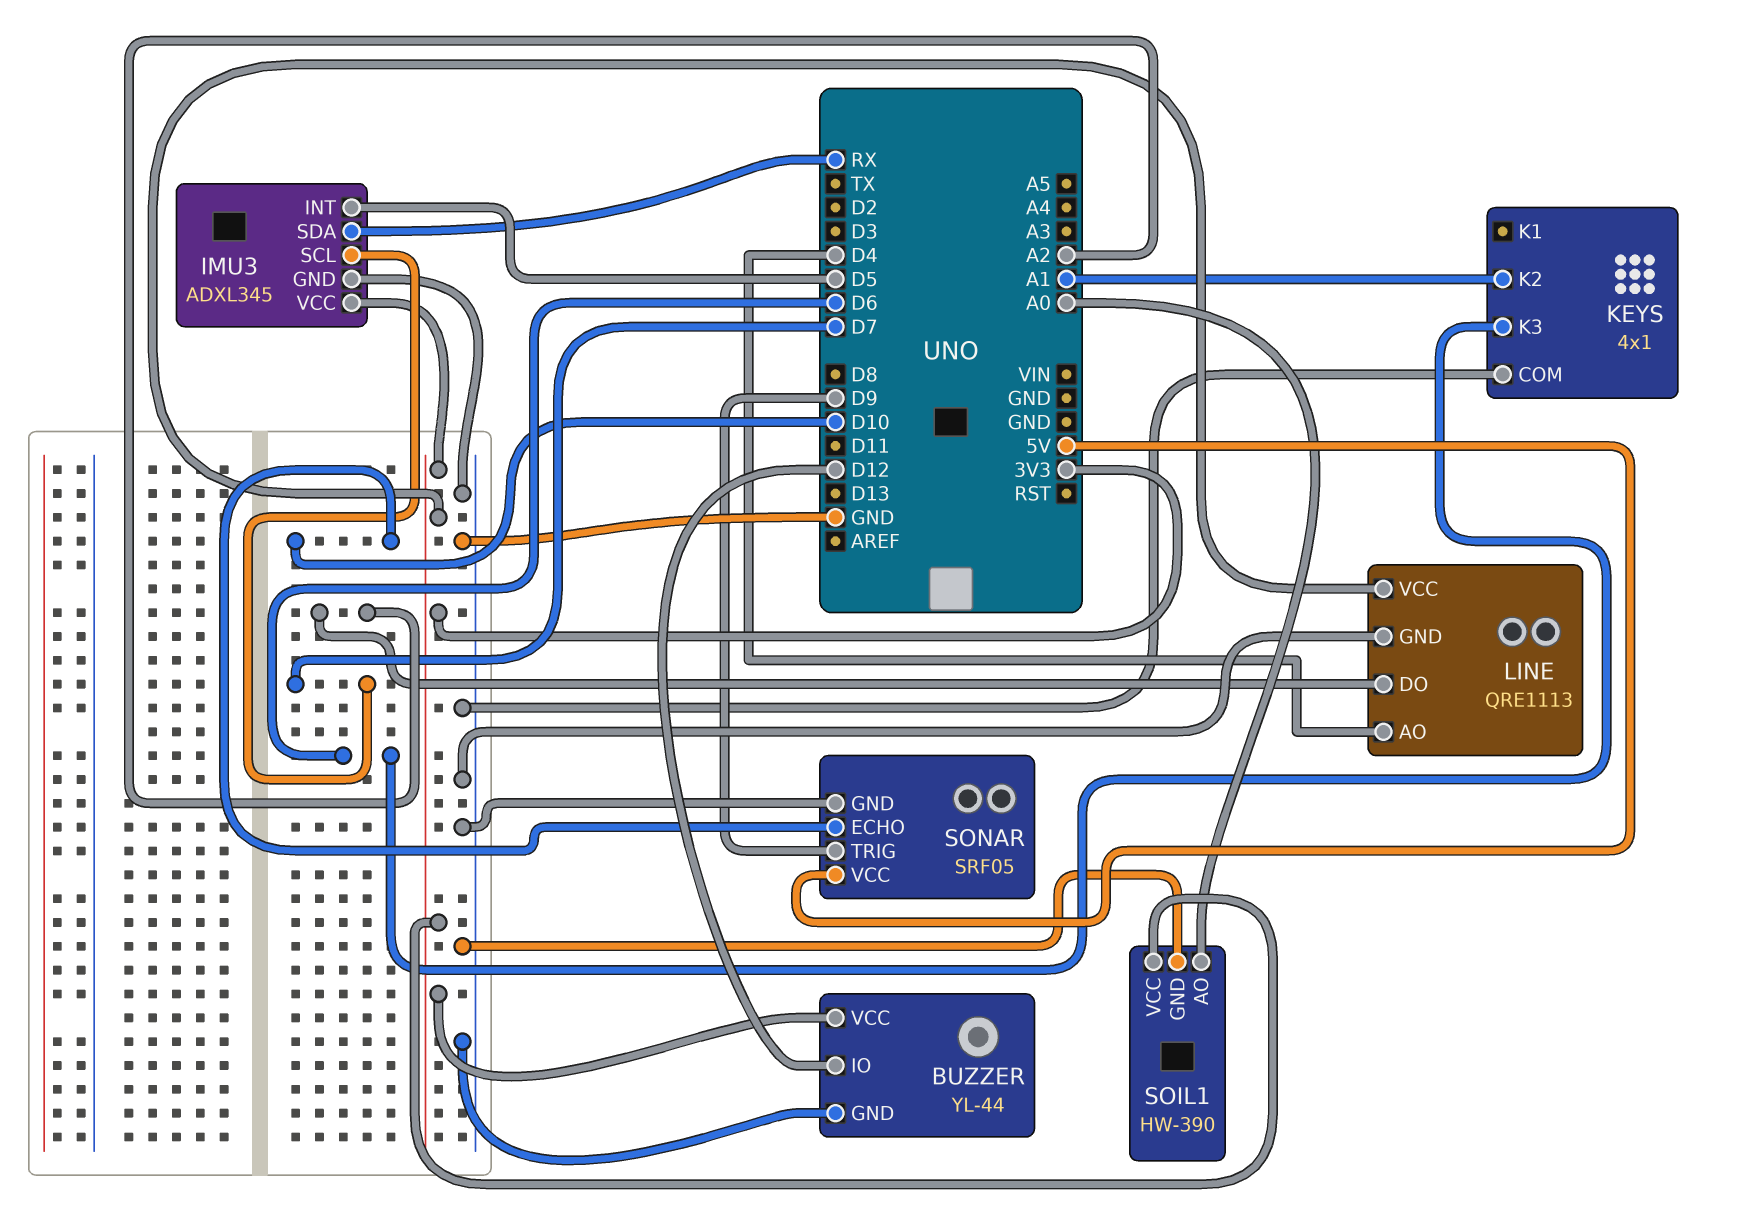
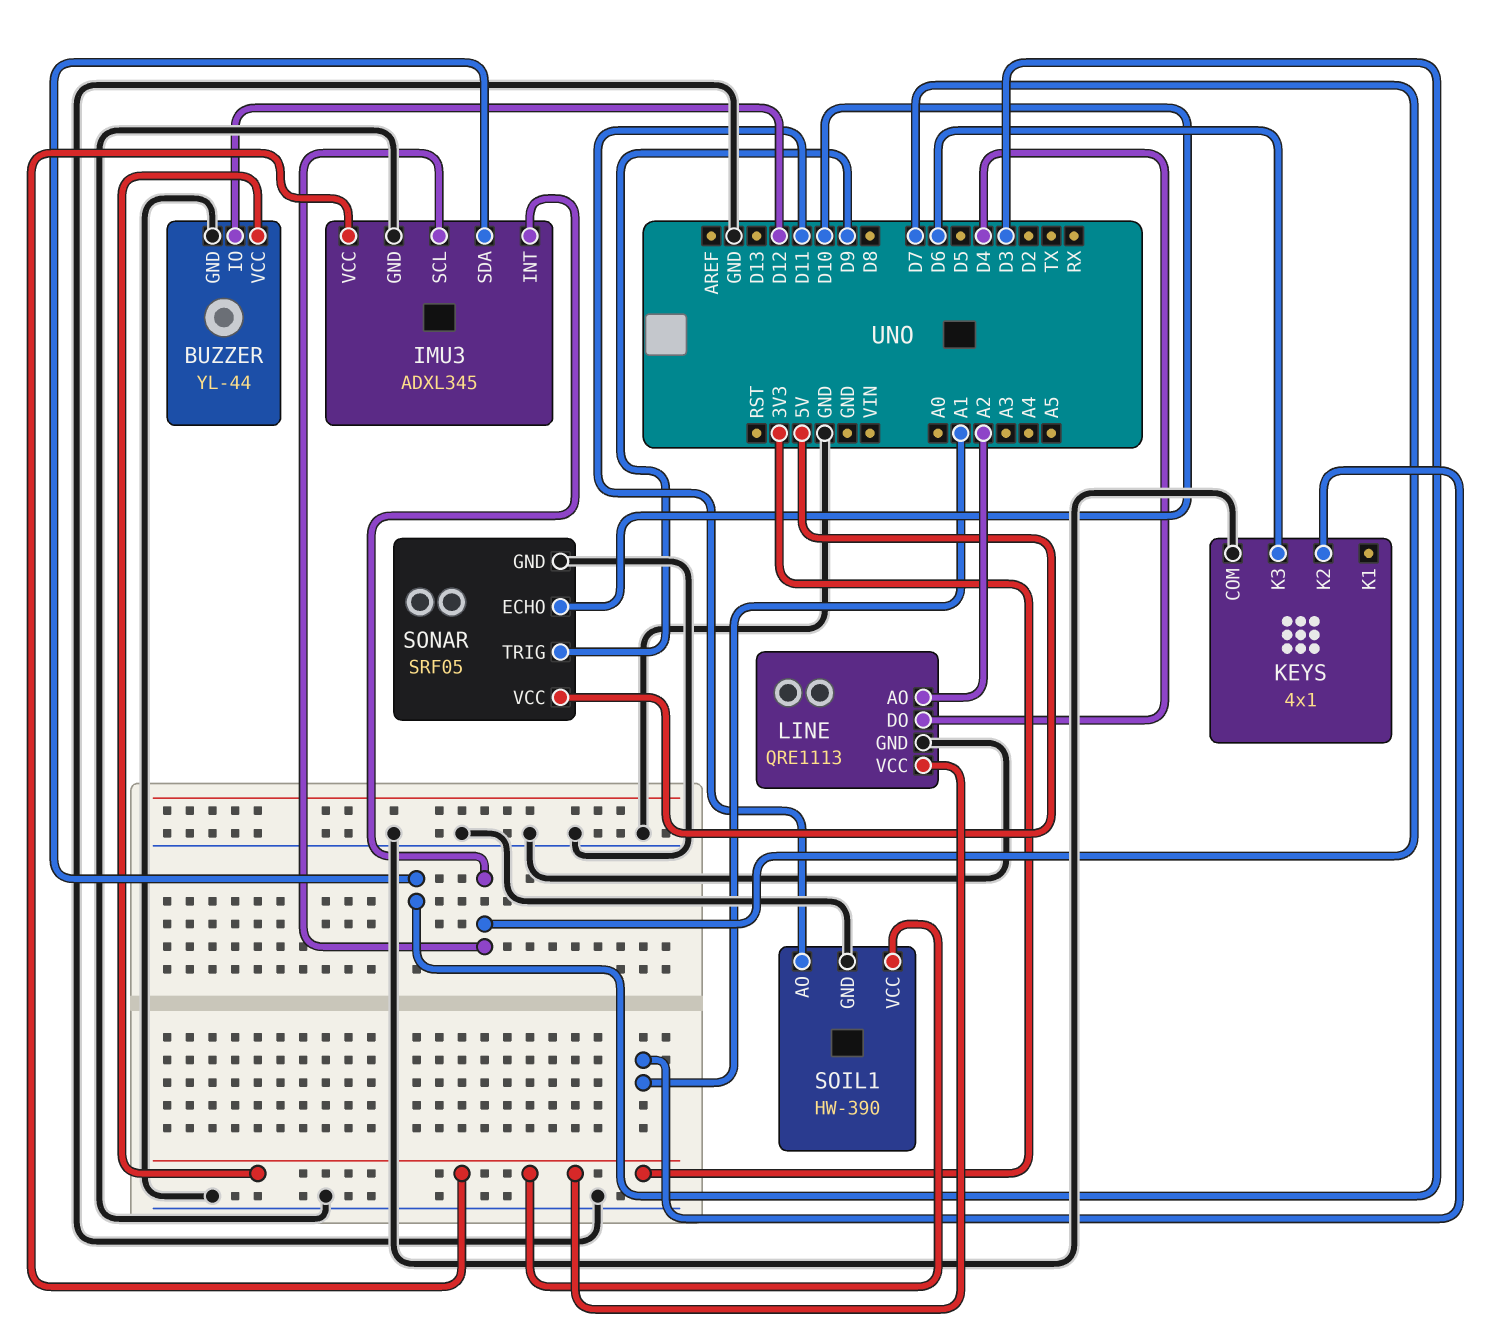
IMU3 pin INT: D5 -> D7
IMU3 pin SDA: RX -> D3
LINE pin AO: D4 -> A2
LINE pin DO: A2 -> D4
SOIL1 pin AO: A0 -> D11

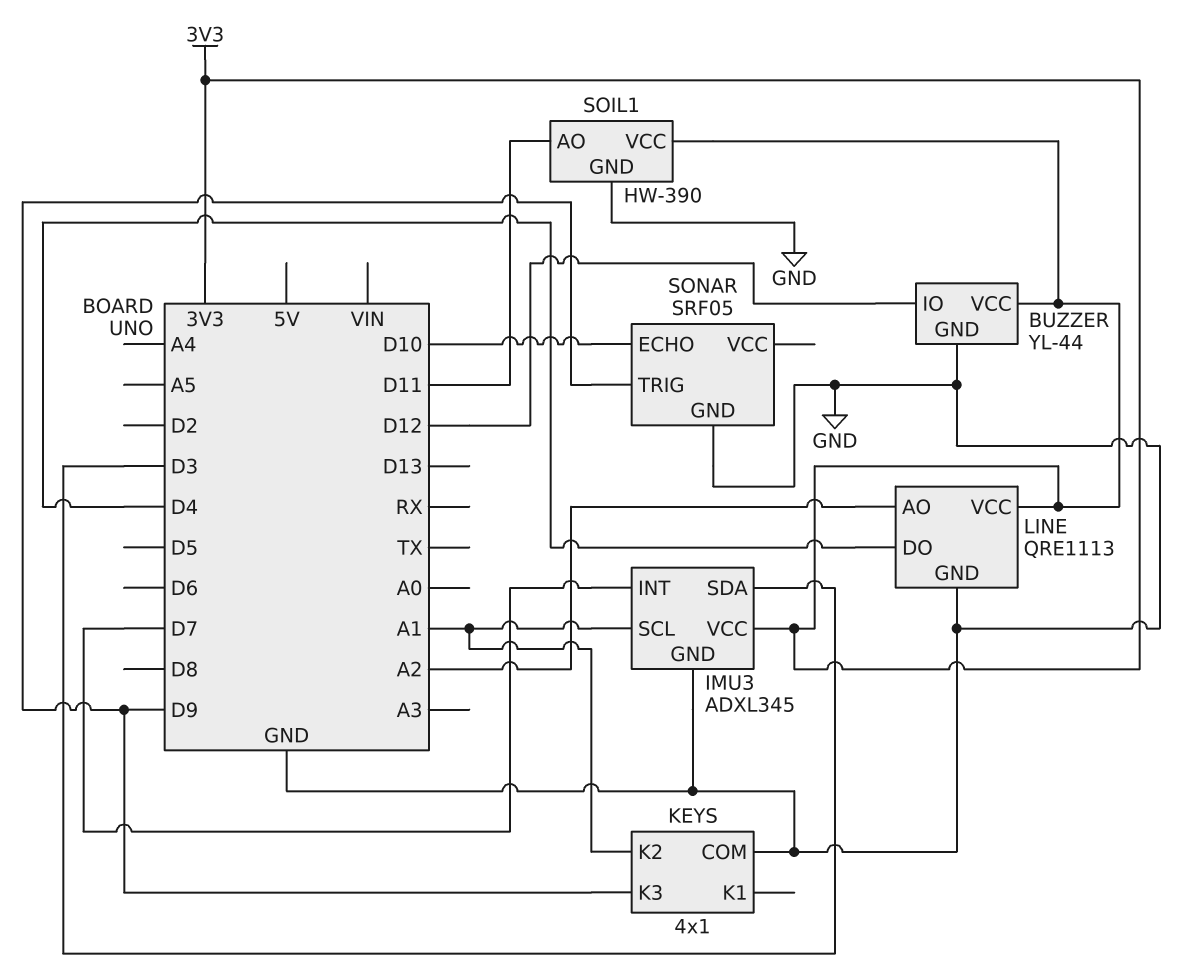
IMU3 pin SCL: D7 -> A1
KEYS pin K3: D6 -> D9
SONAR pin VCC: 5V -> none

